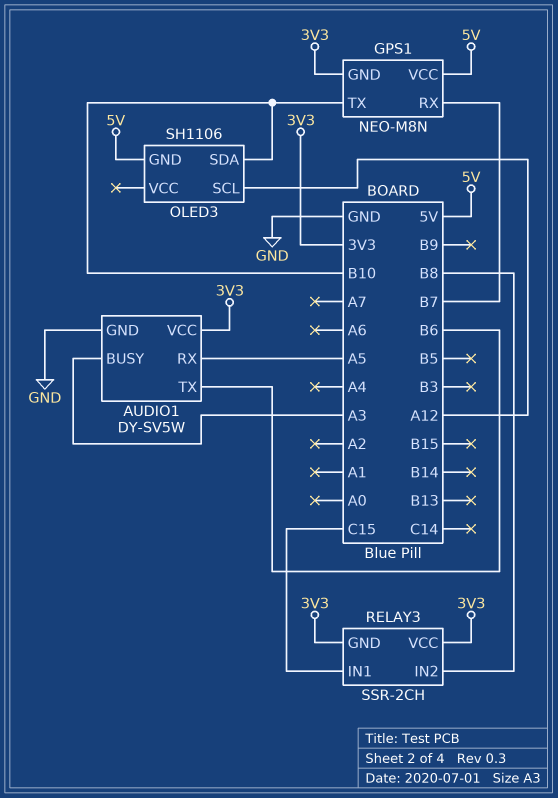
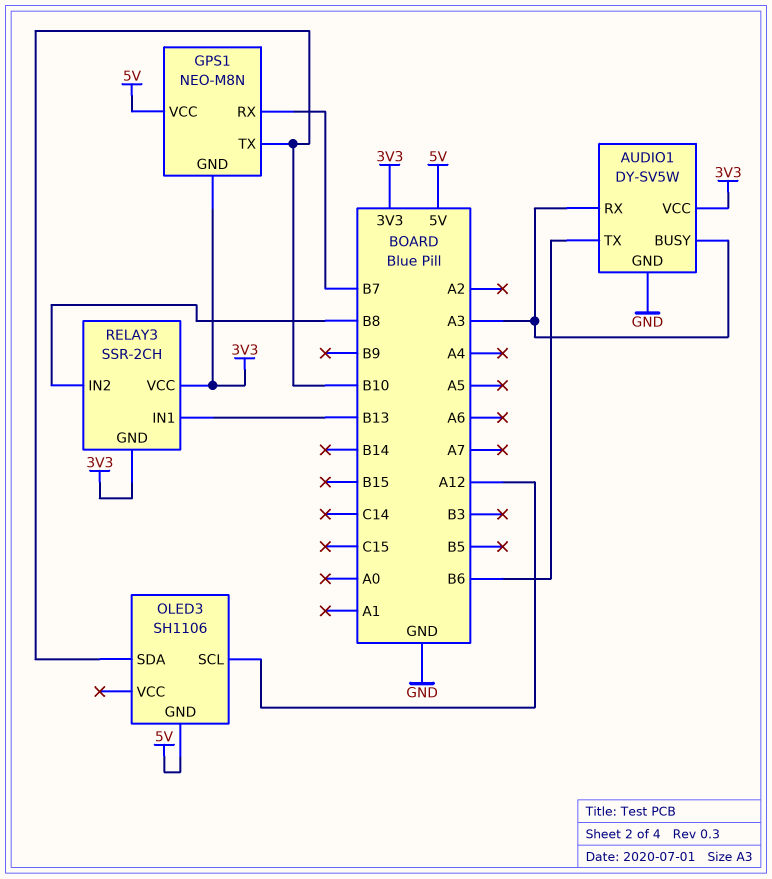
AUDIO1 pin RX: A5 -> A3
RELAY3 pin IN1: C15 -> B13

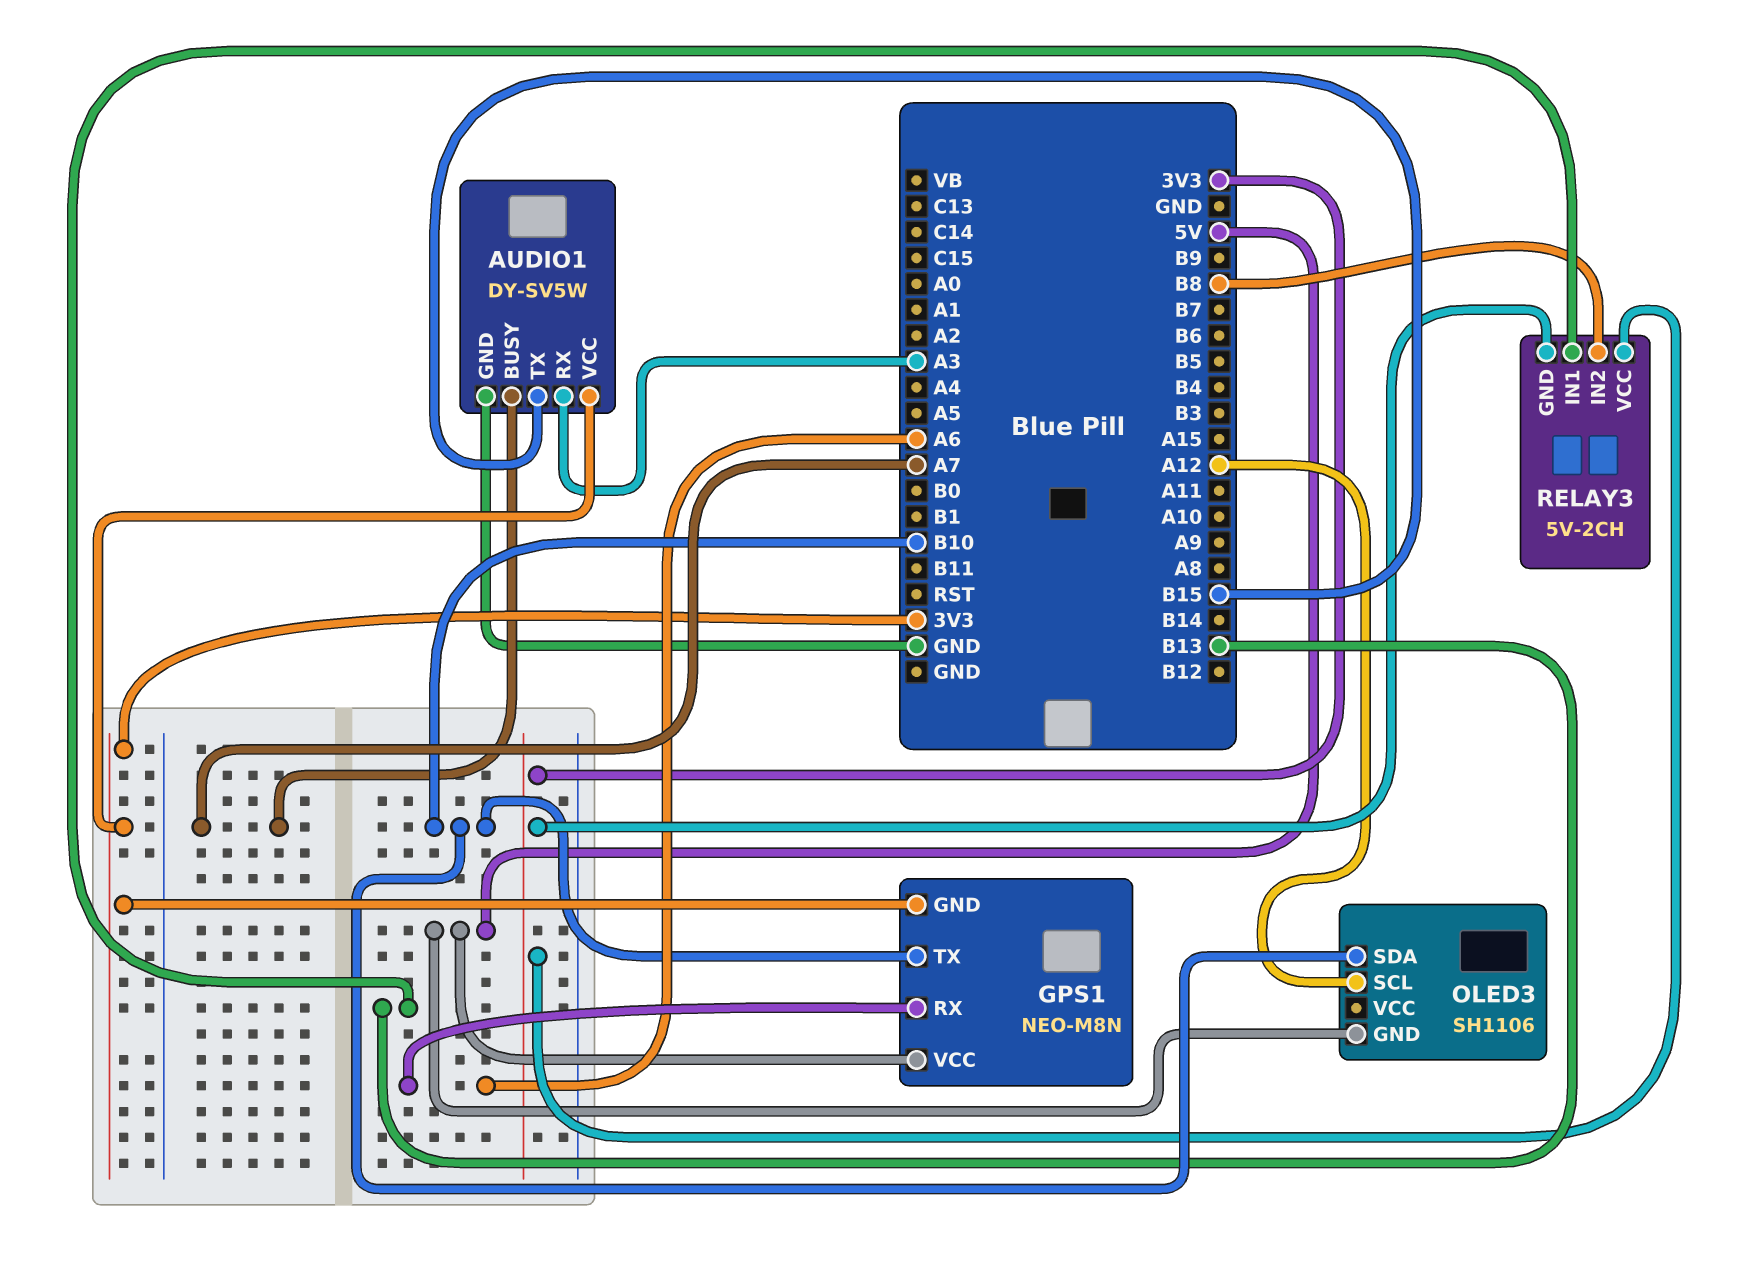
AUDIO1 pin BUSY: A3 -> A7
AUDIO1 pin TX: B6 -> B15
GPS1 pin RX: B7 -> A6
RELAY3: SSR-2CH -> 5V-2CH

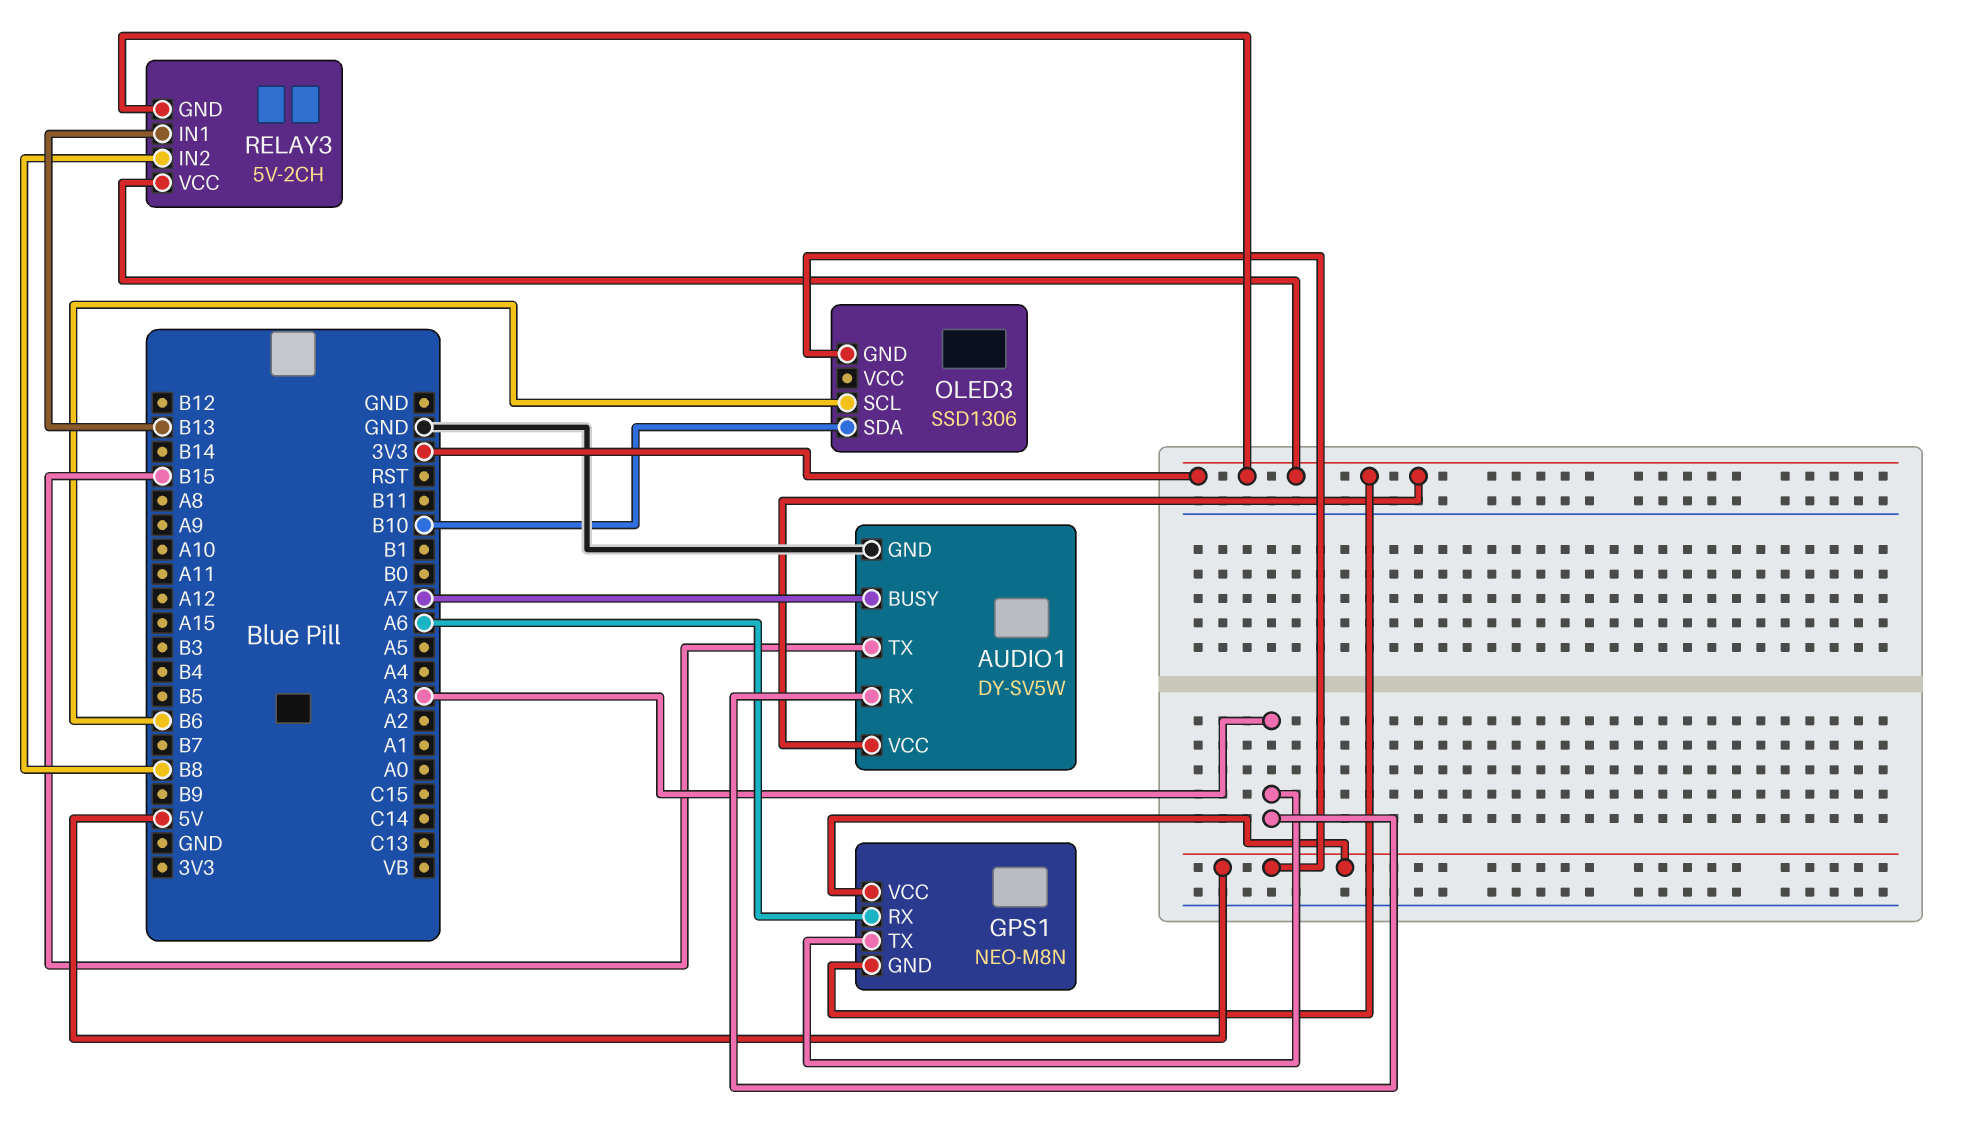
GPS1 pin TX: B10 -> A3
OLED3: SH1106 -> SSD1306
OLED3 pin SCL: A12 -> B6

